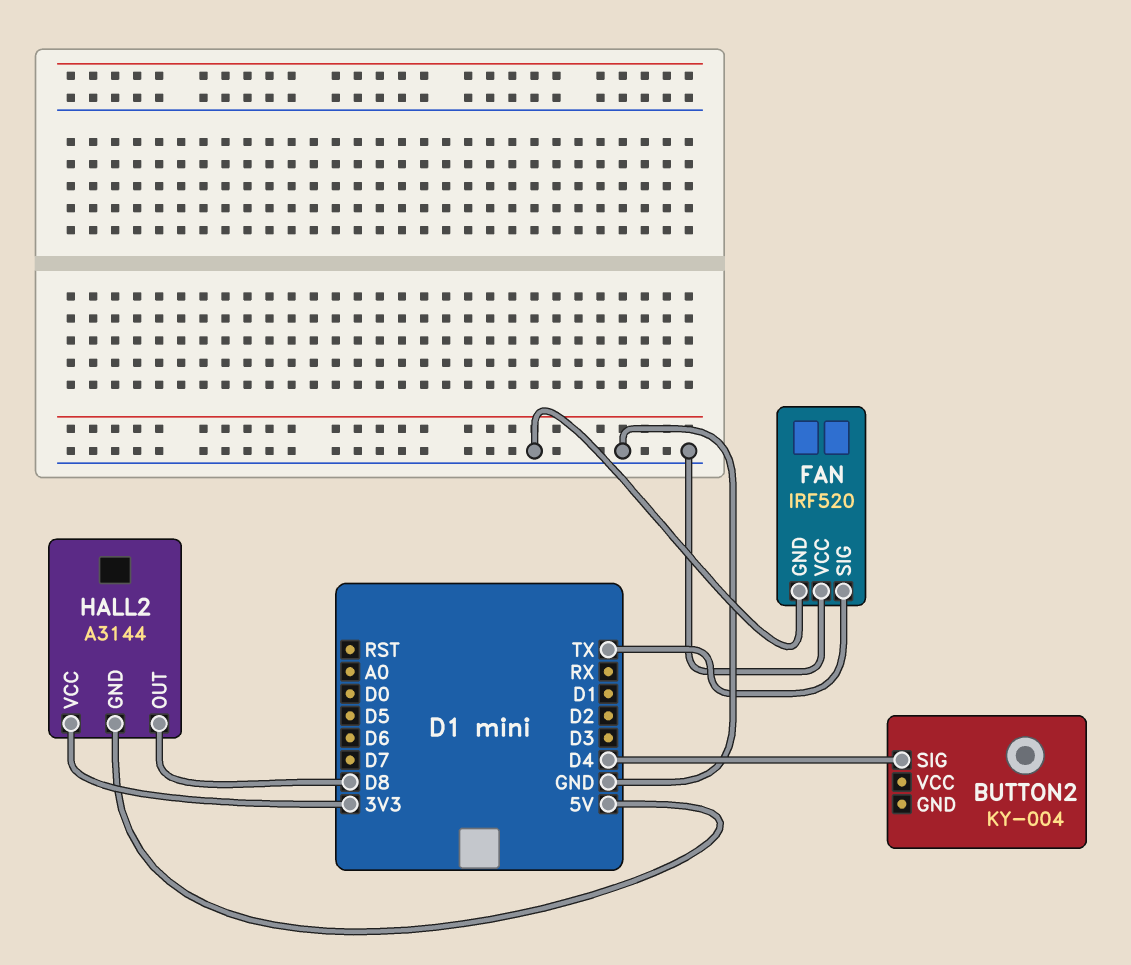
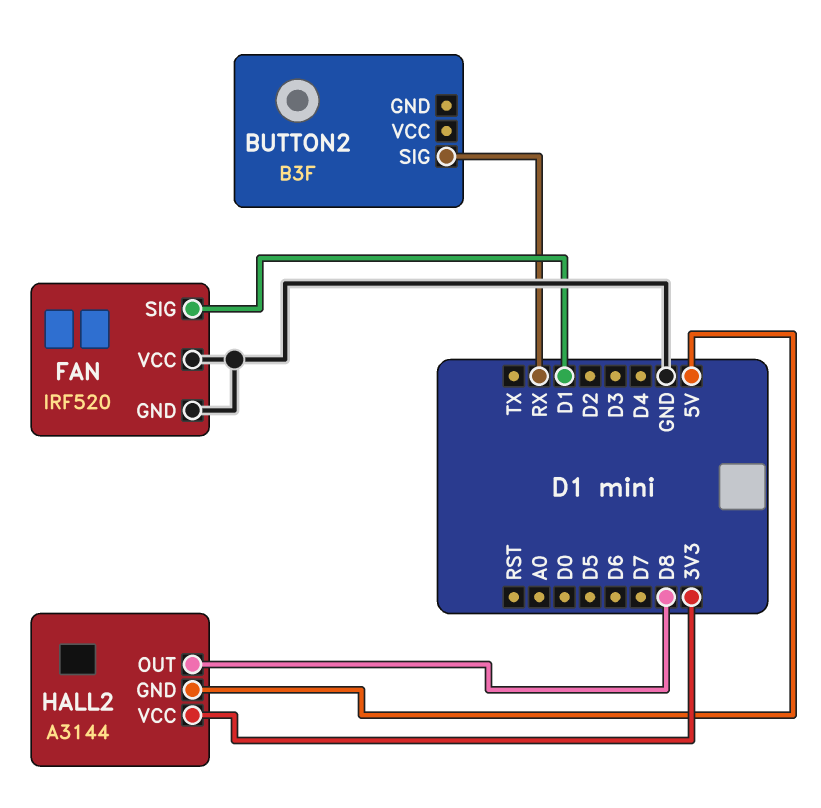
BUTTON2: KY-004 -> B3F
BUTTON2 pin SIG: D4 -> RX
FAN pin SIG: TX -> D1

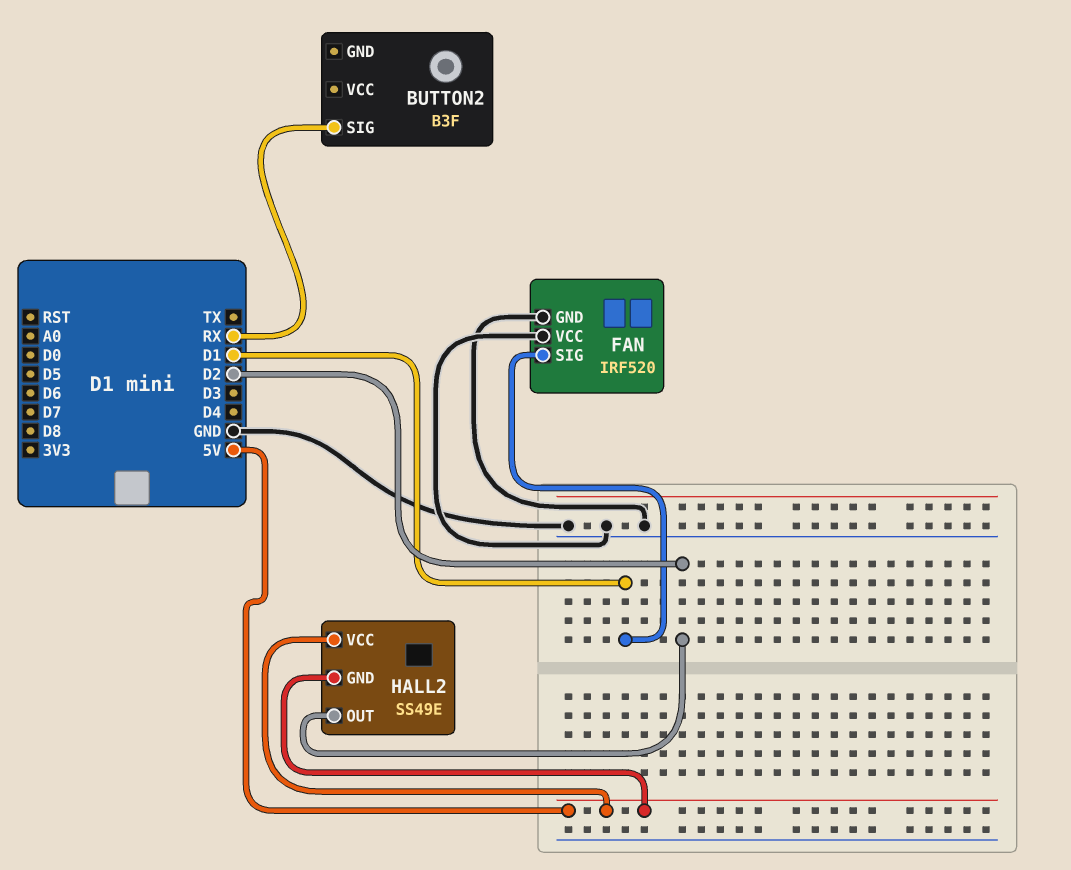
HALL2: A3144 -> SS49E
HALL2 pin OUT: D8 -> D2
HALL2 pin VCC: 3V3 -> 5V

